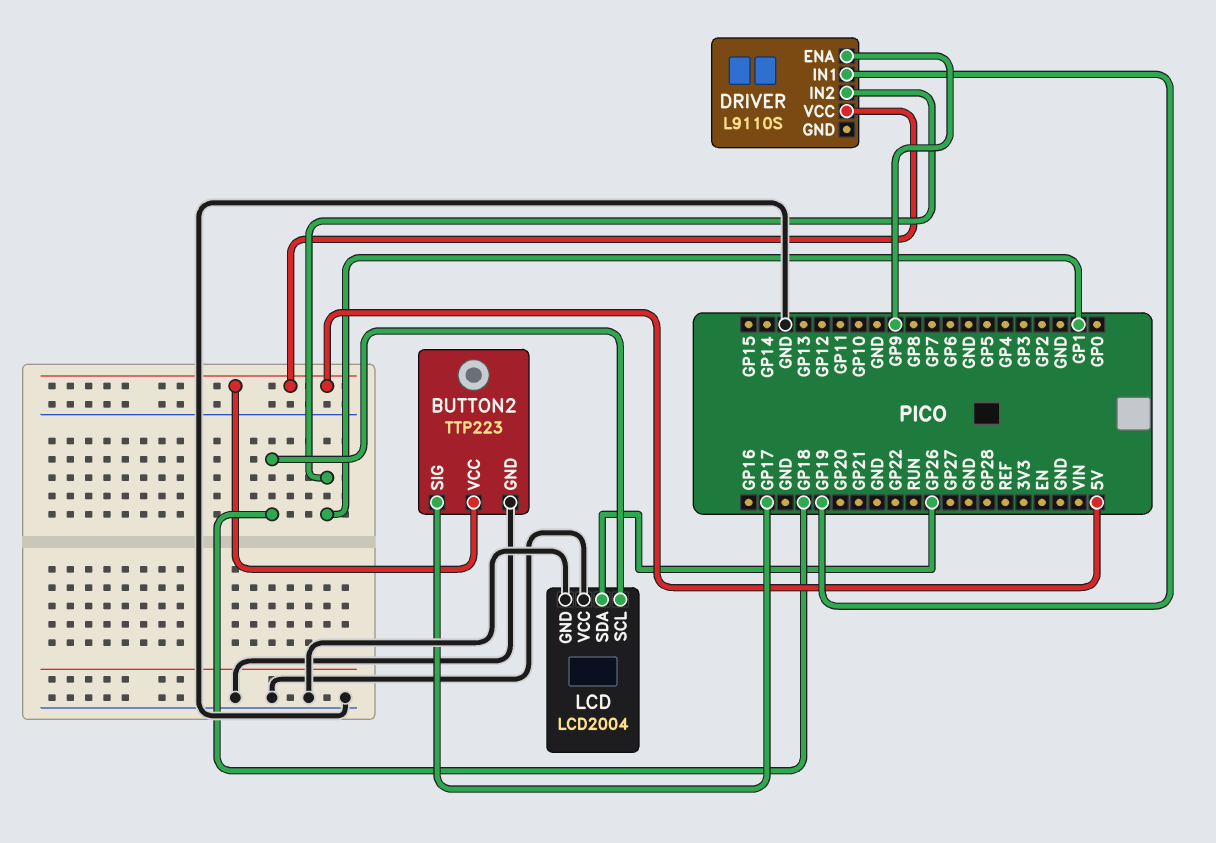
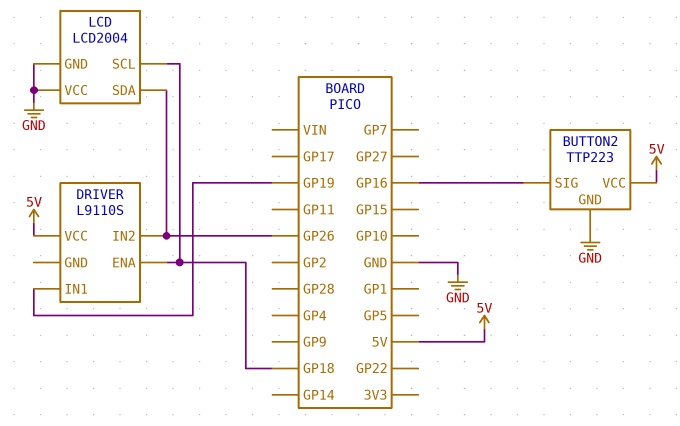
BUTTON2 pin SIG: GP17 -> GP16
DRIVER pin ENA: GP9 -> GP18
DRIVER pin IN2: GP1 -> GP26

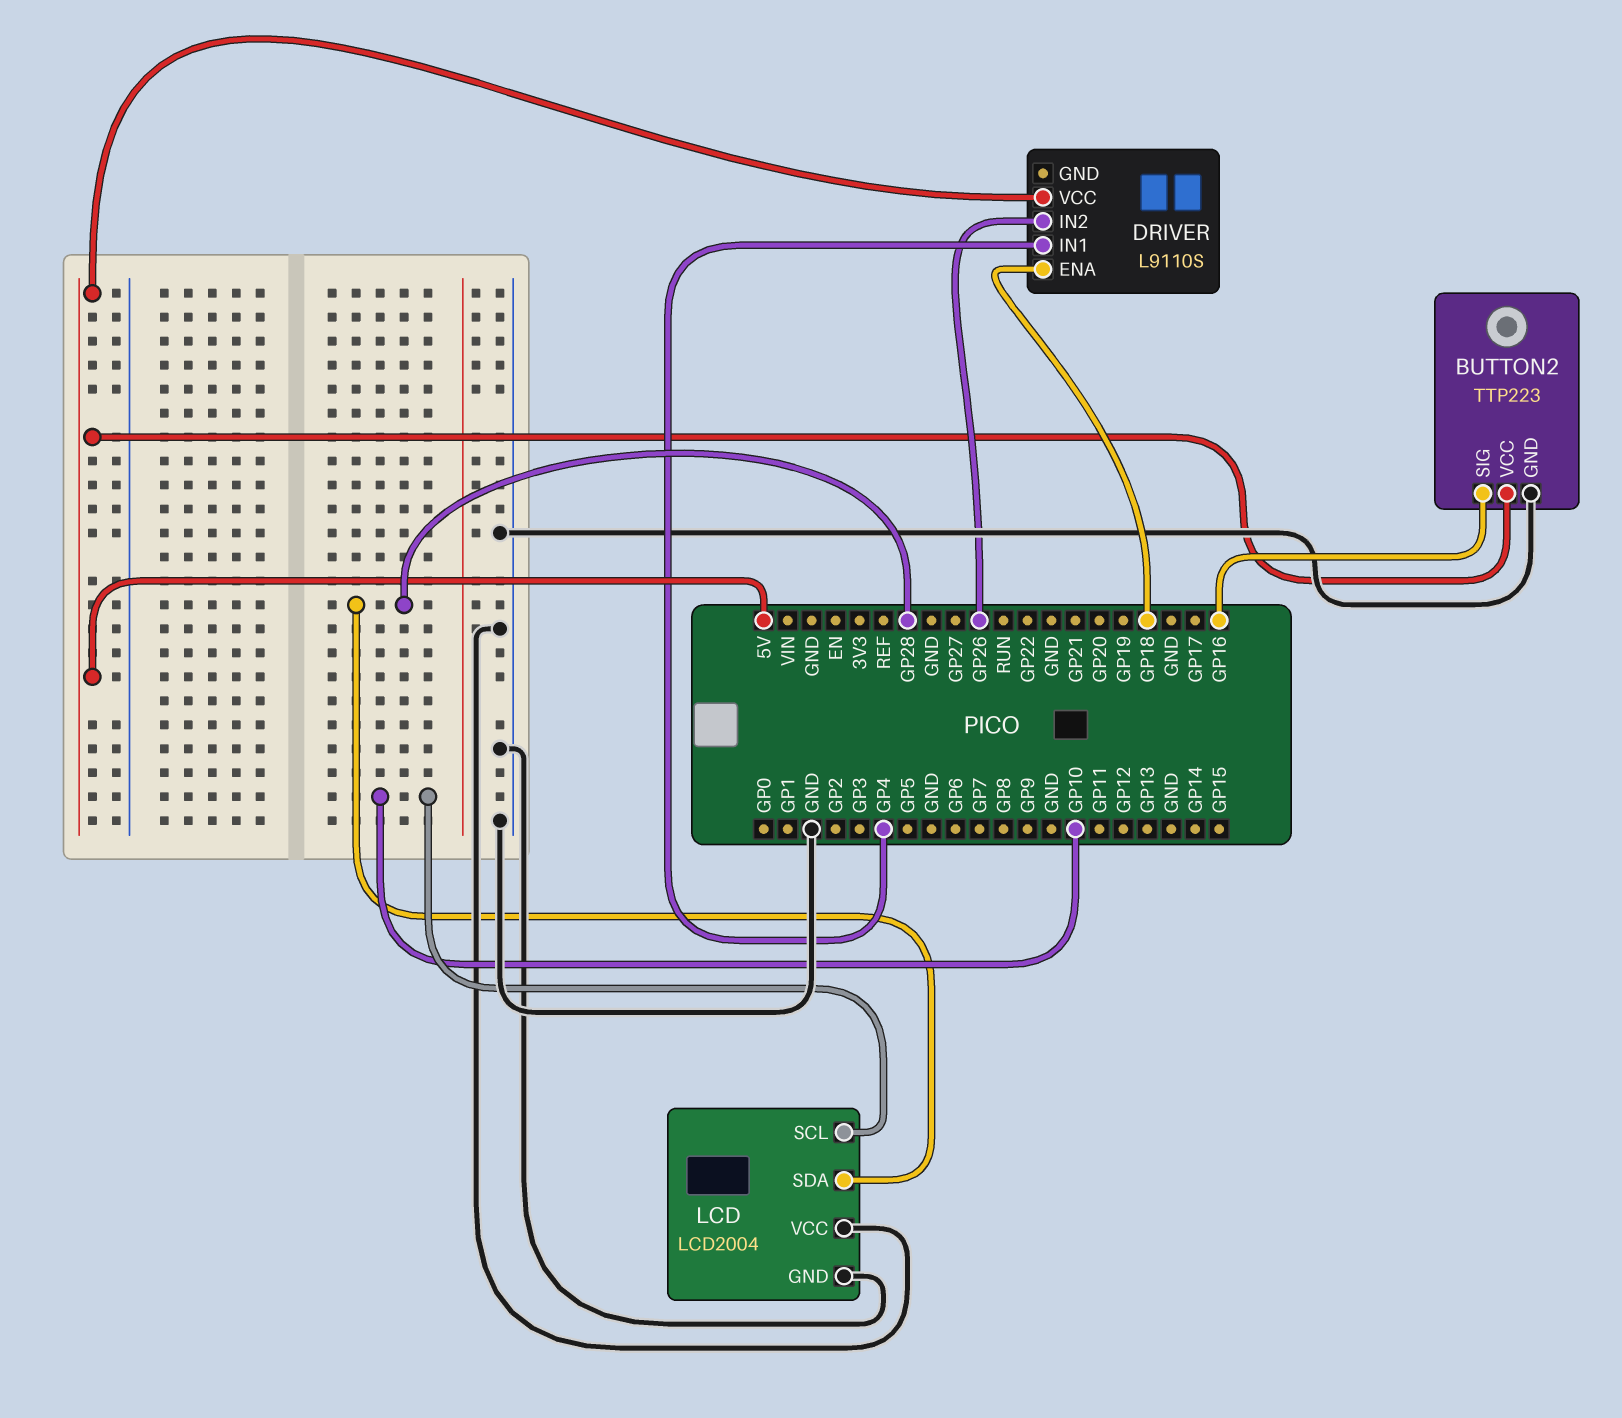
DRIVER pin IN1: GP19 -> GP4
LCD pin SCL: GP18 -> GP10
LCD pin SDA: GP26 -> GP28

